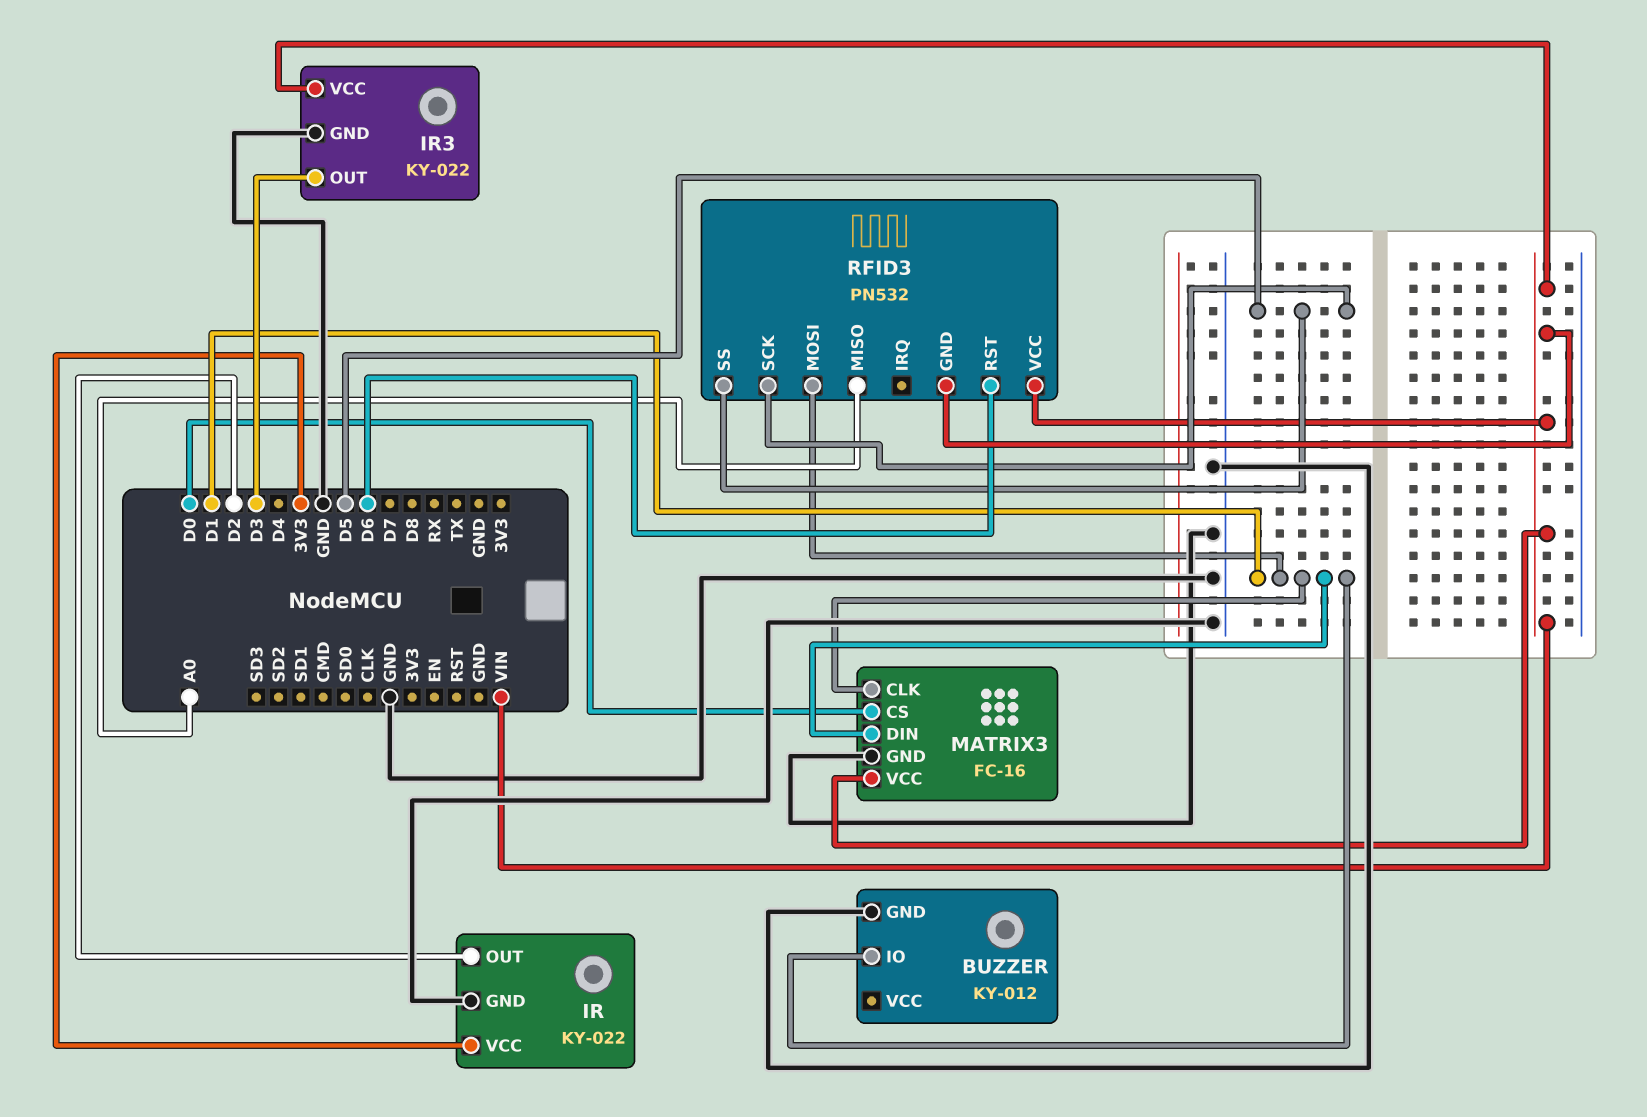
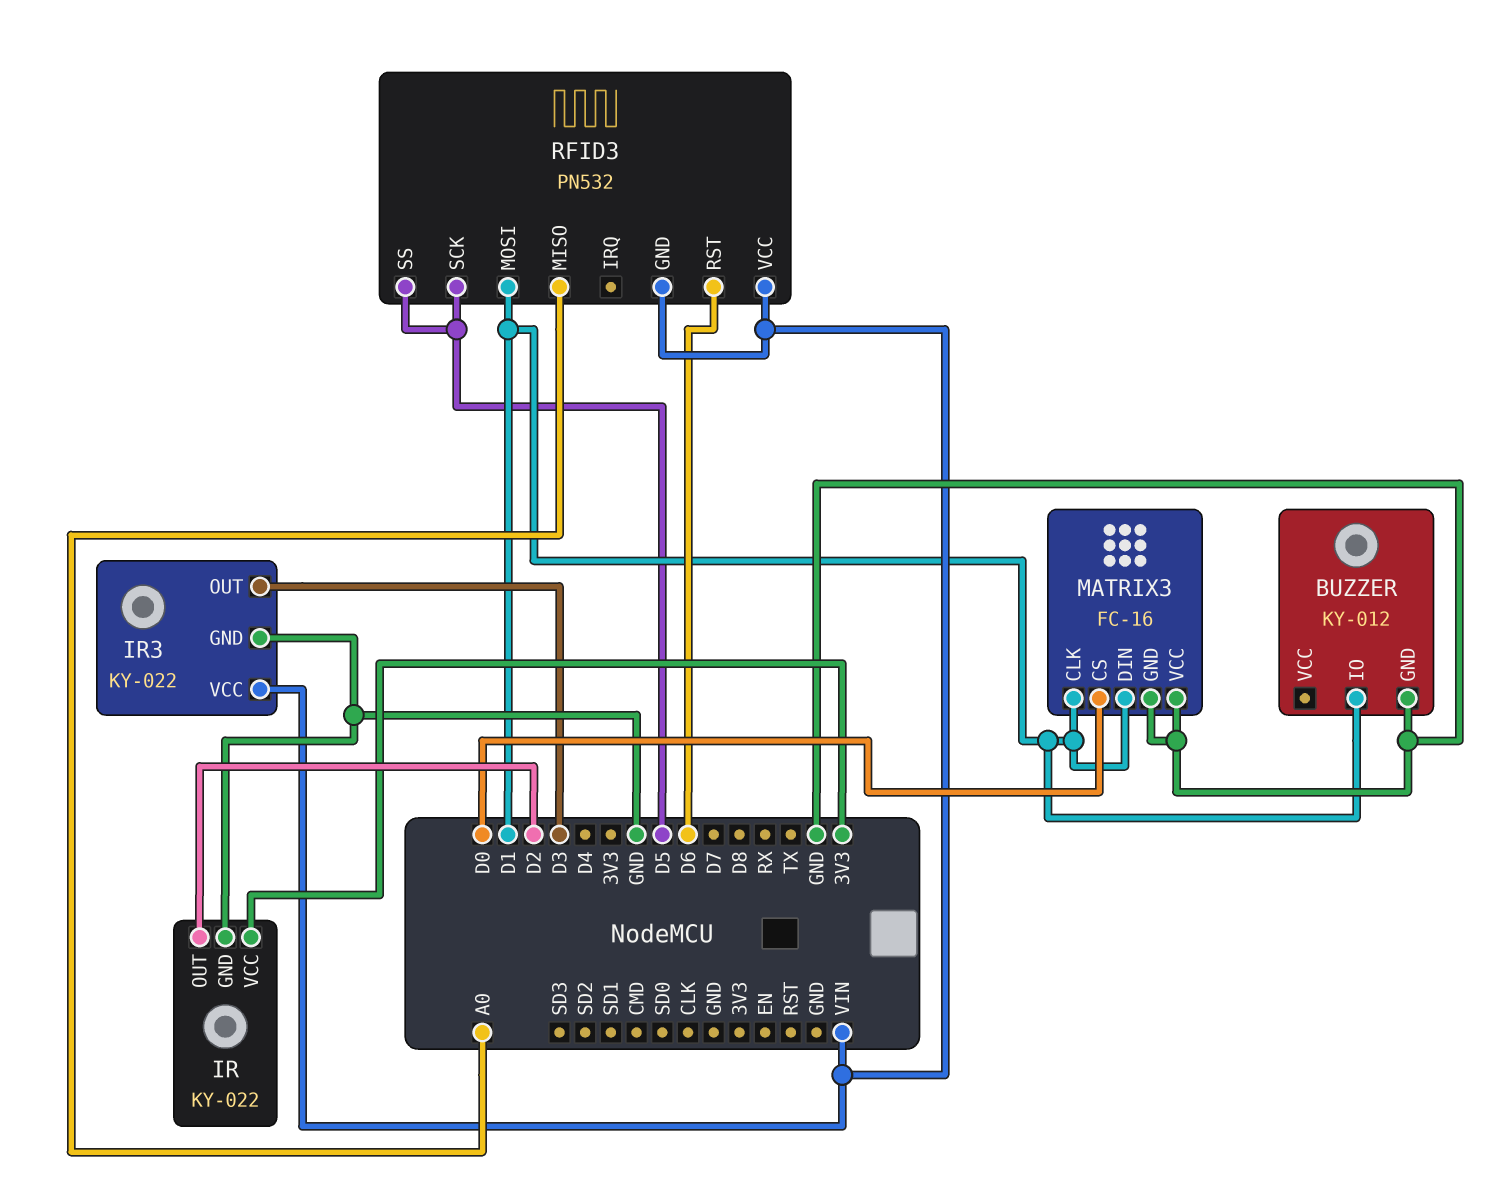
MATRIX3 pin VCC: VIN -> GND

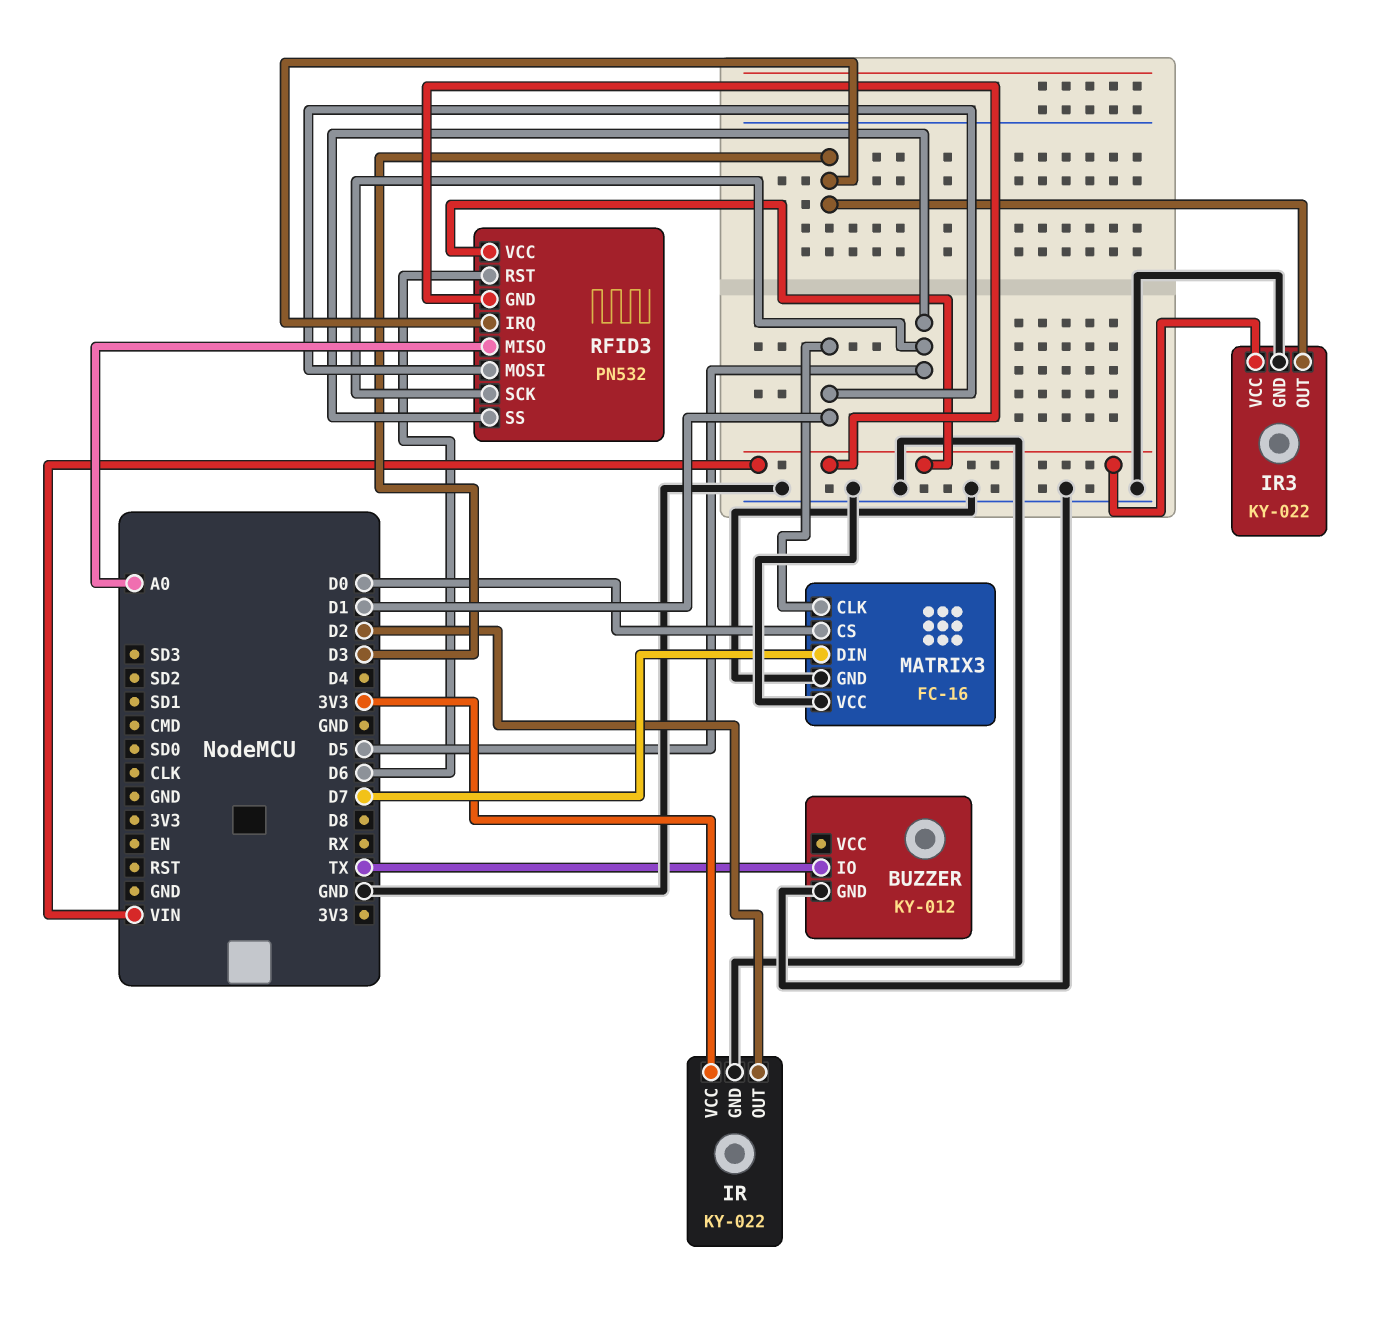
BUZZER pin IO: D1 -> TX
MATRIX3 pin DIN: D1 -> D7
RFID3 pin IRQ: none -> D3

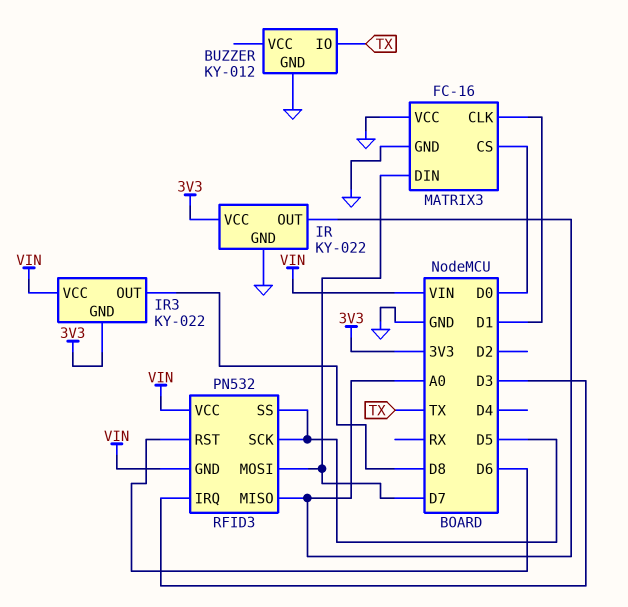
IR pin OUT: D2 -> A0
IR3 pin GND: GND -> 3V3
IR3 pin OUT: D3 -> D8
RFID3 pin MOSI: D1 -> D7

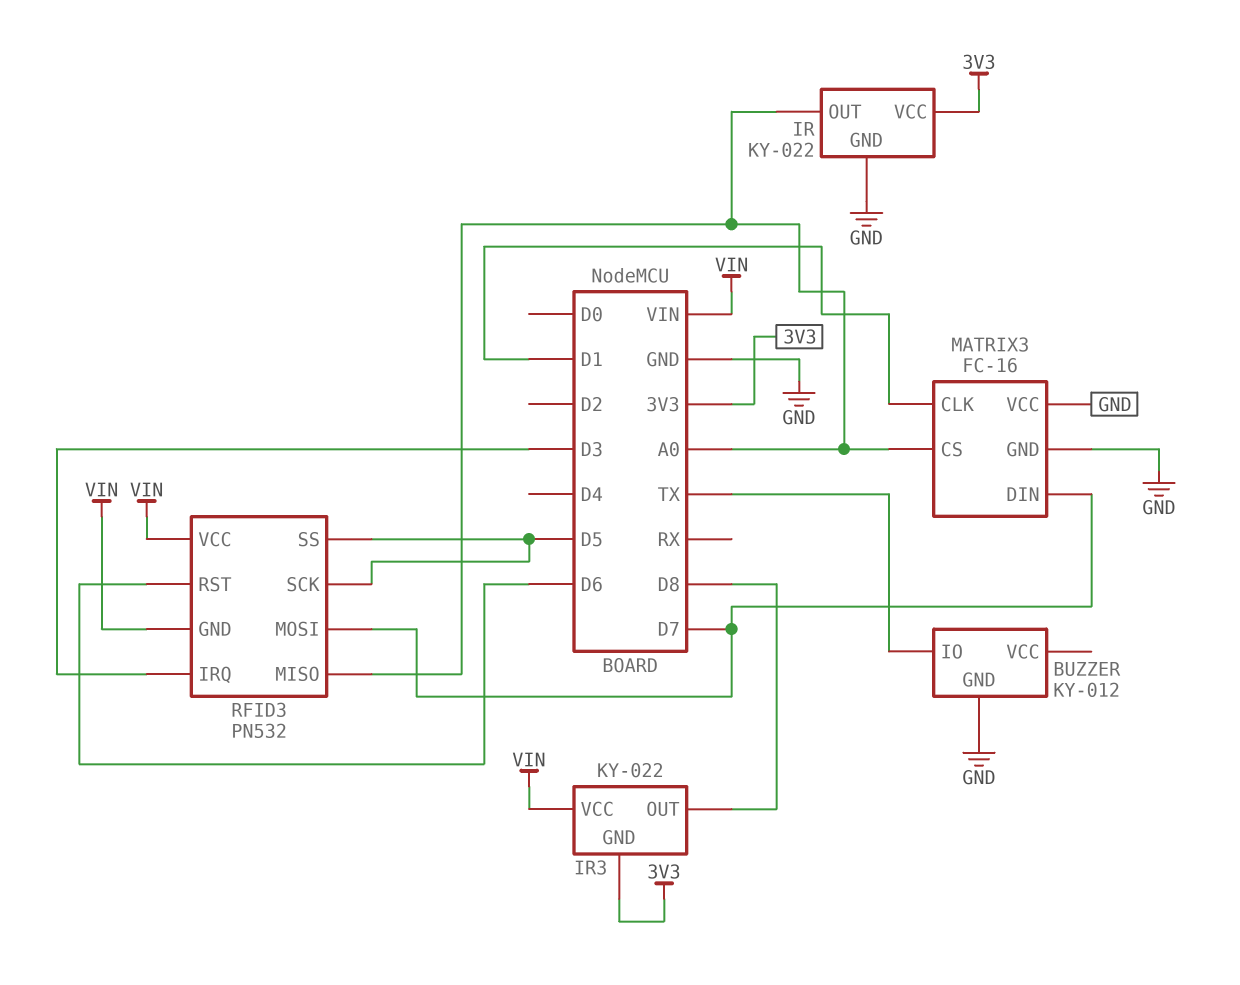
MATRIX3 pin CS: D0 -> A0

